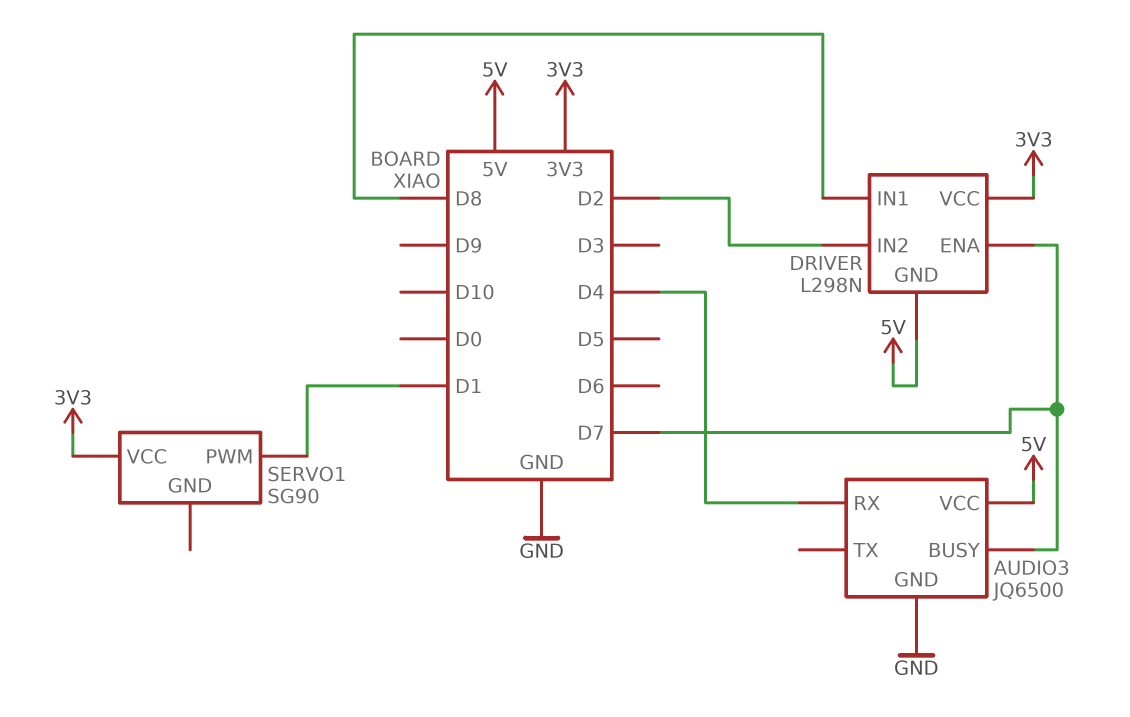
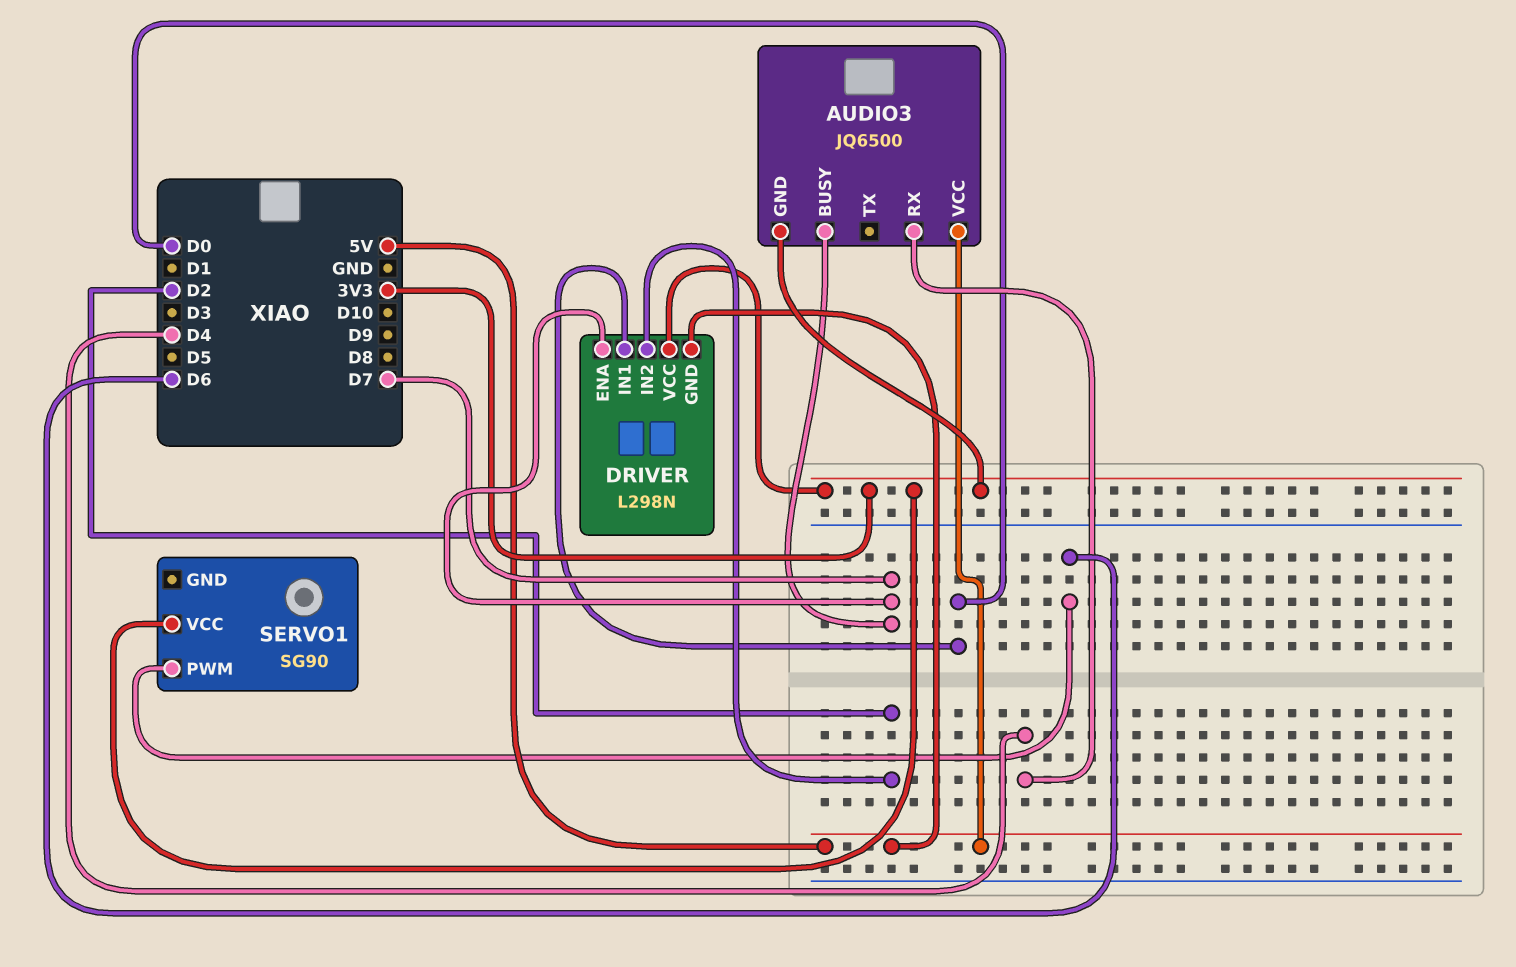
AUDIO3 pin GND: GND -> 3V3
DRIVER pin IN1: D8 -> D0
SERVO1 pin PWM: D1 -> D6

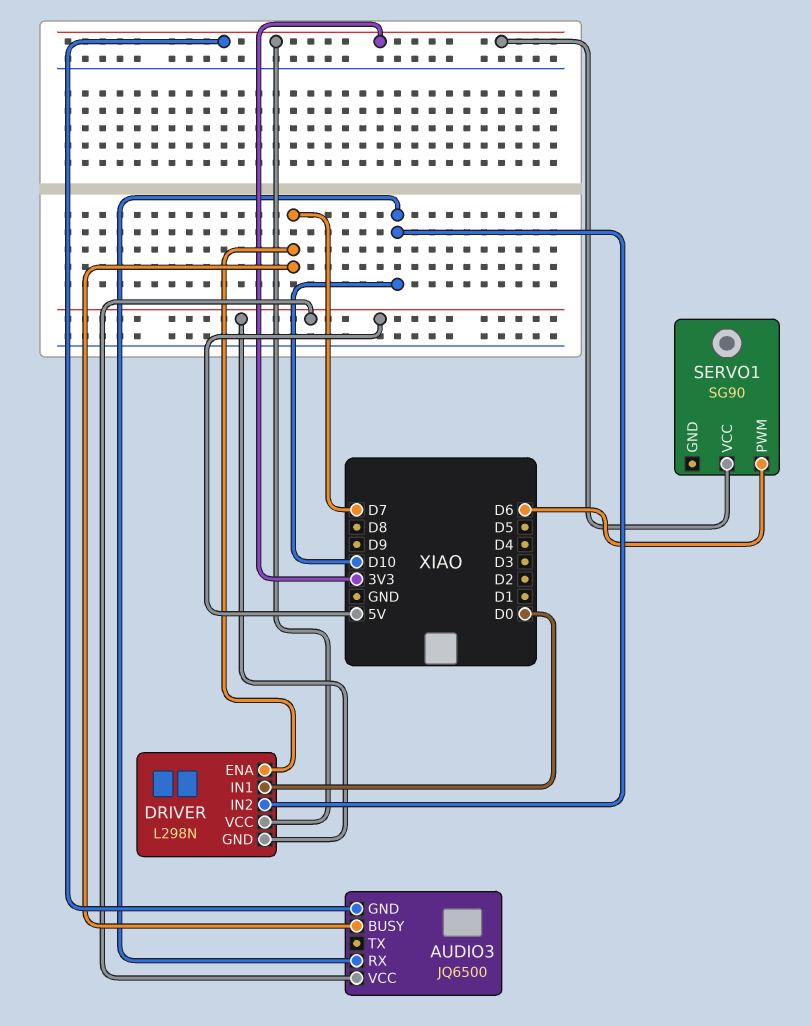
AUDIO3 pin RX: D4 -> D10
DRIVER pin IN2: D2 -> D10

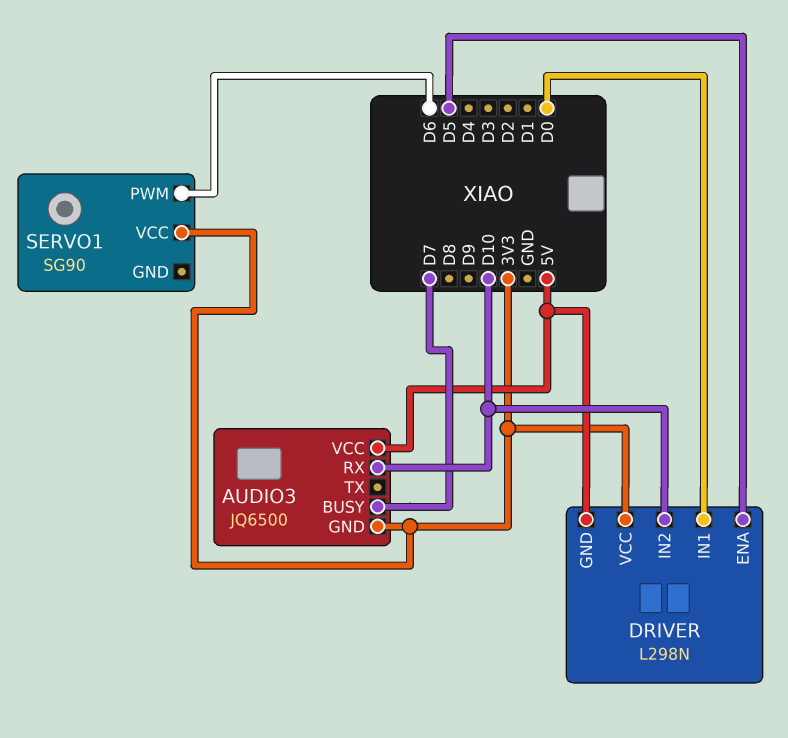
DRIVER pin ENA: D7 -> D5

